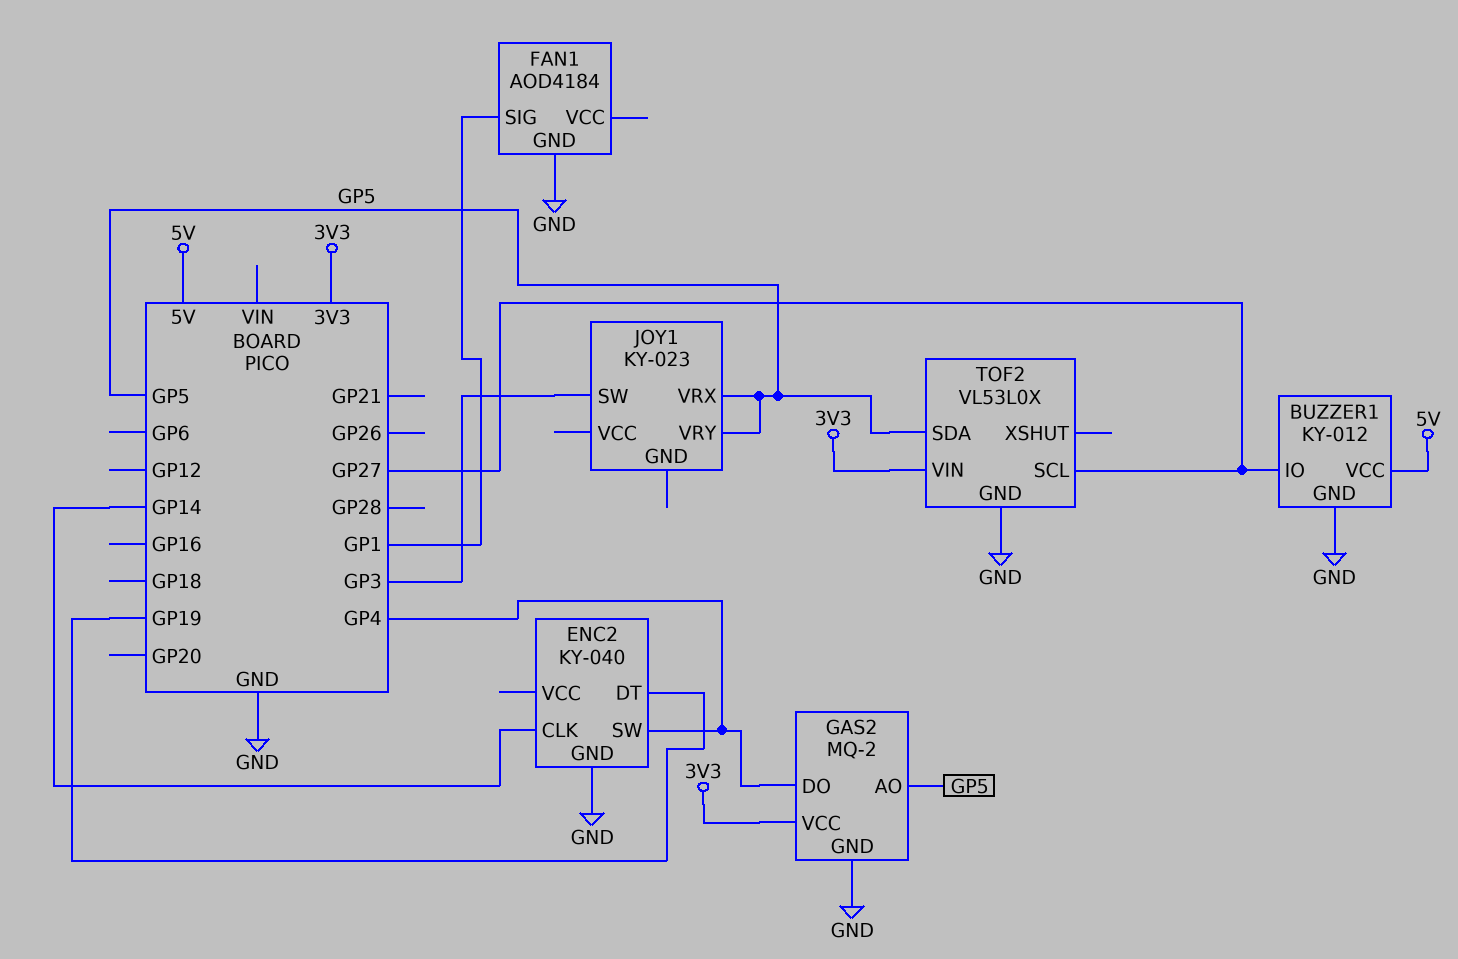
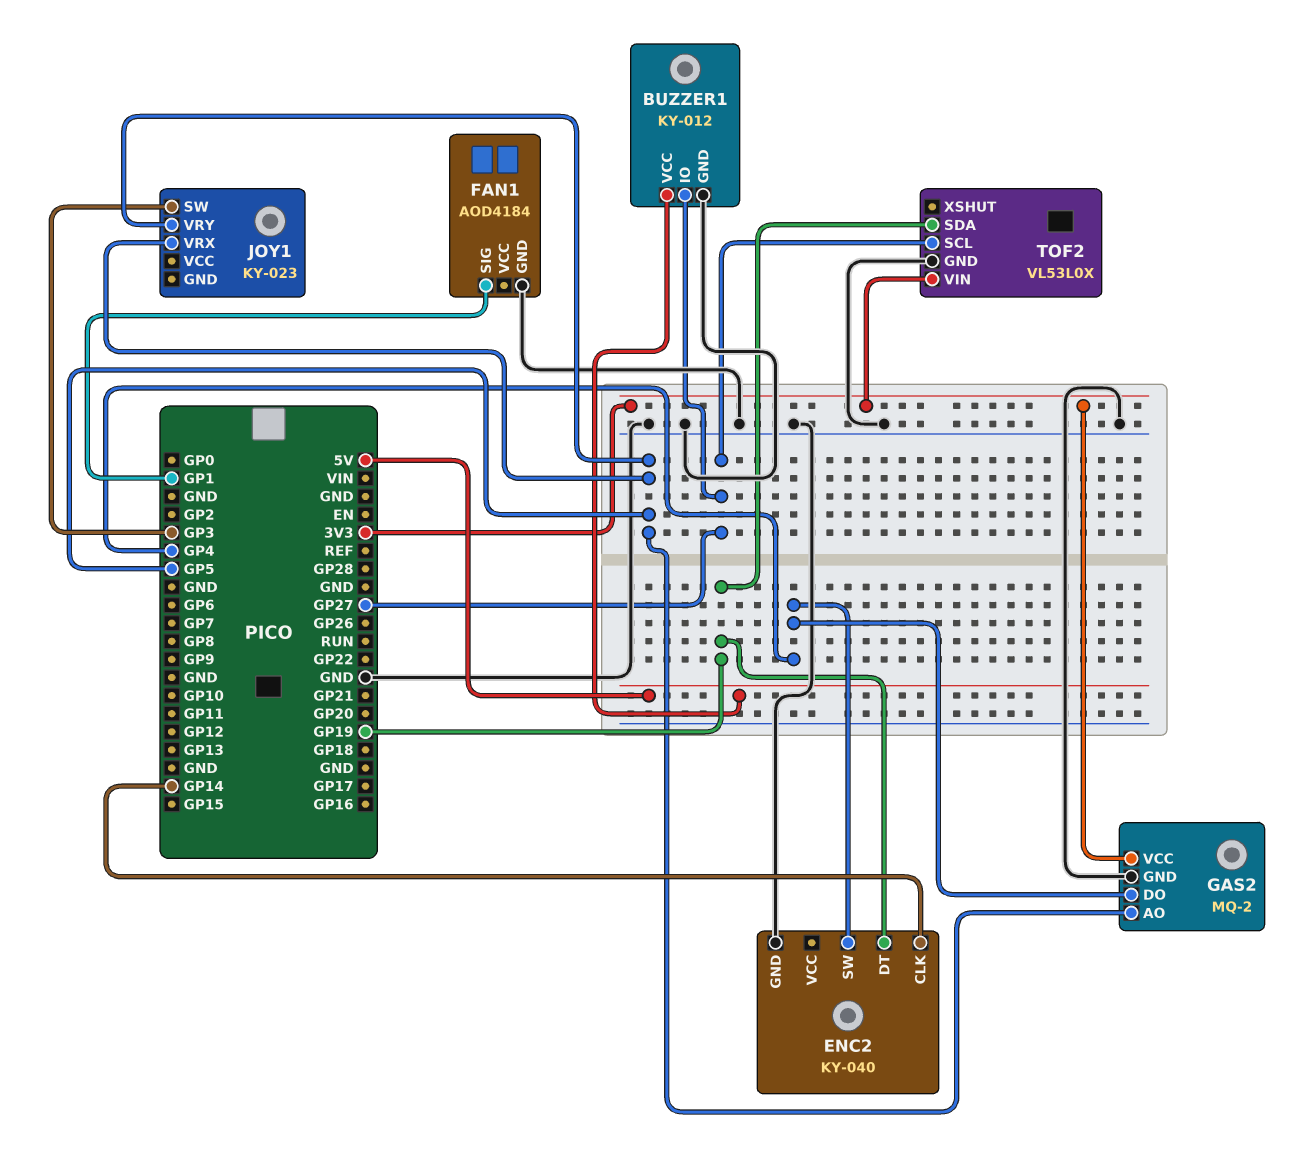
TOF2 pin SDA: GP5 -> GP19

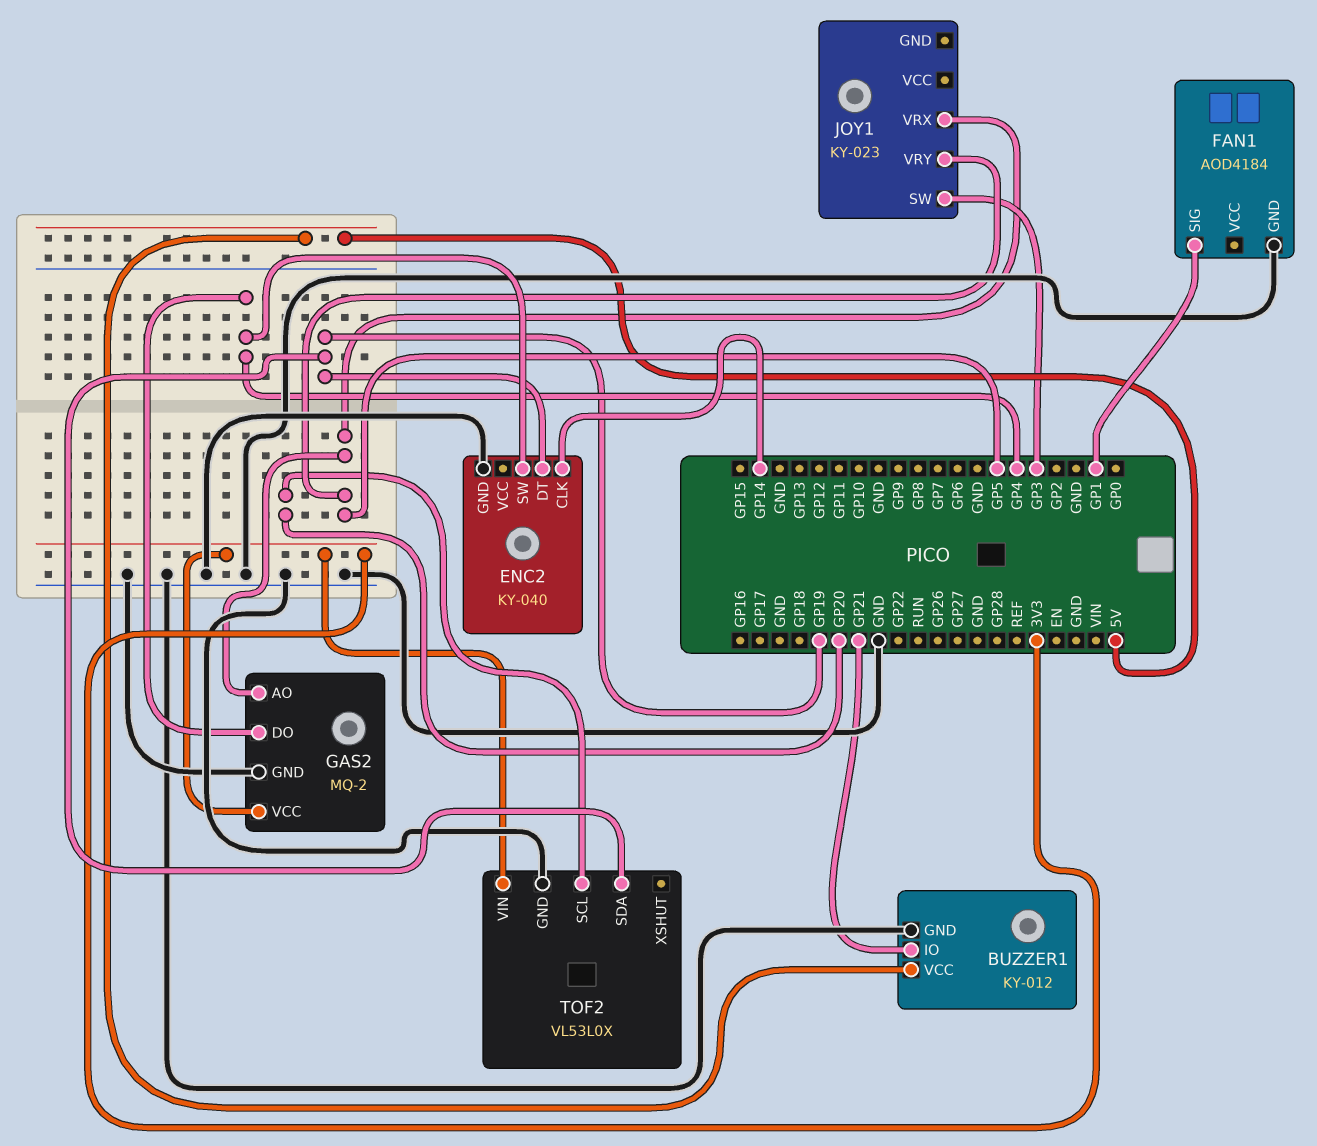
BUZZER1 pin IO: GP27 -> GP21
TOF2 pin SCL: GP27 -> GP20

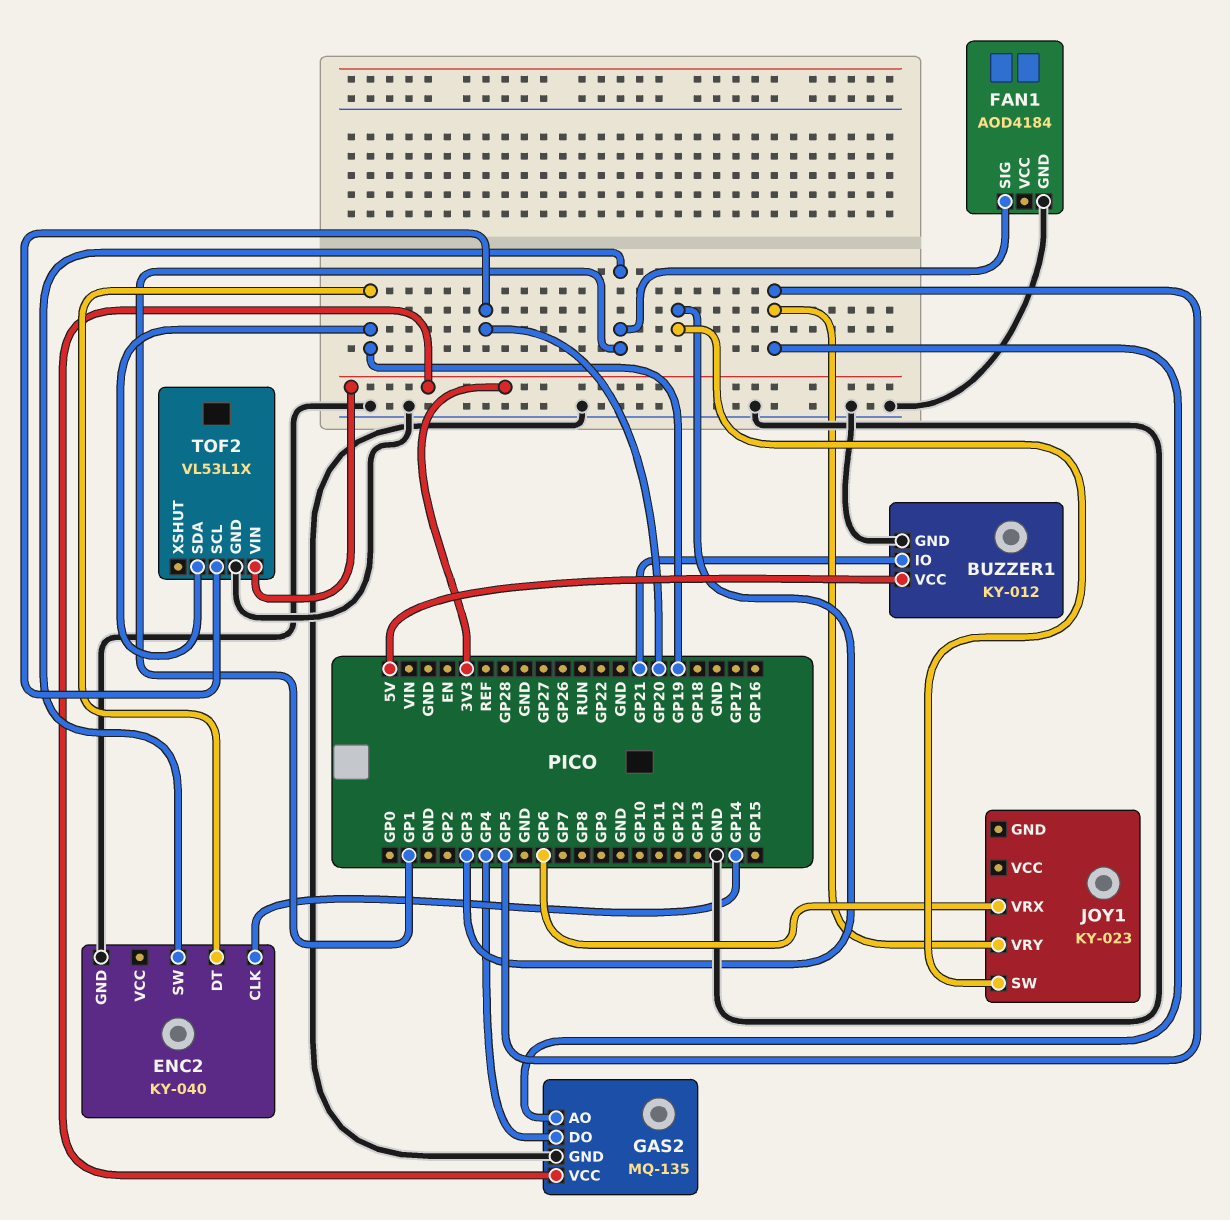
ENC2 pin SW: GP4 -> GP1
GAS2: MQ-2 -> MQ-135
JOY1 pin VRX: GP5 -> GP6
TOF2: VL53L0X -> VL53L1X

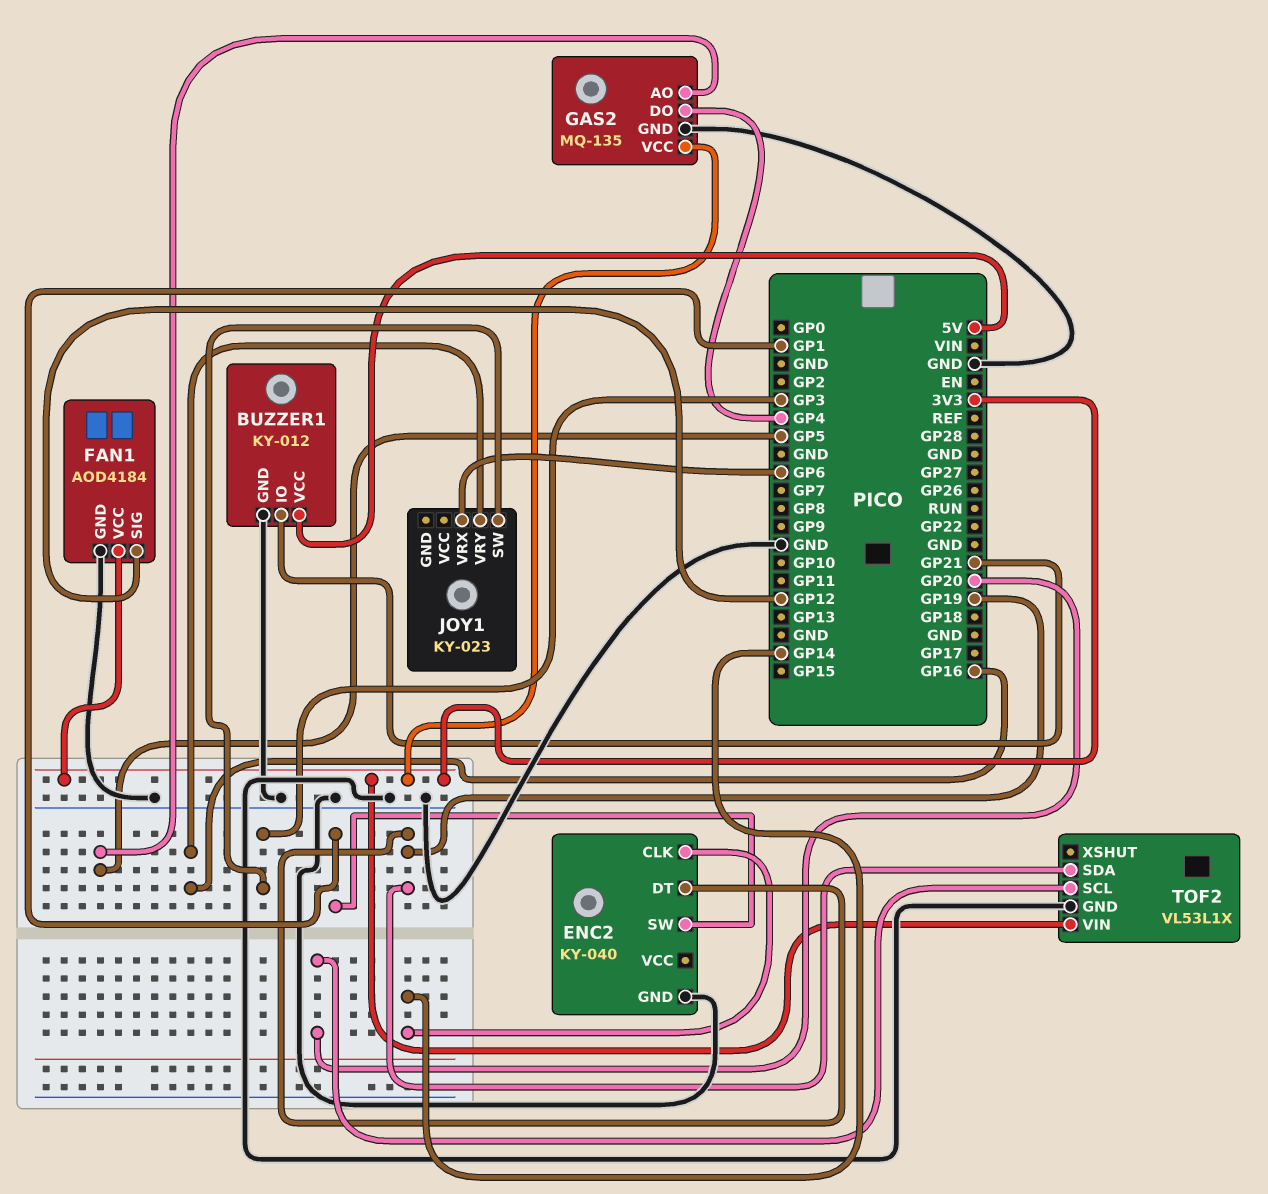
FAN1 pin SIG: GP1 -> GP12
FAN1 pin VCC: none -> 3V3
JOY1 pin VRY: GP5 -> GP16

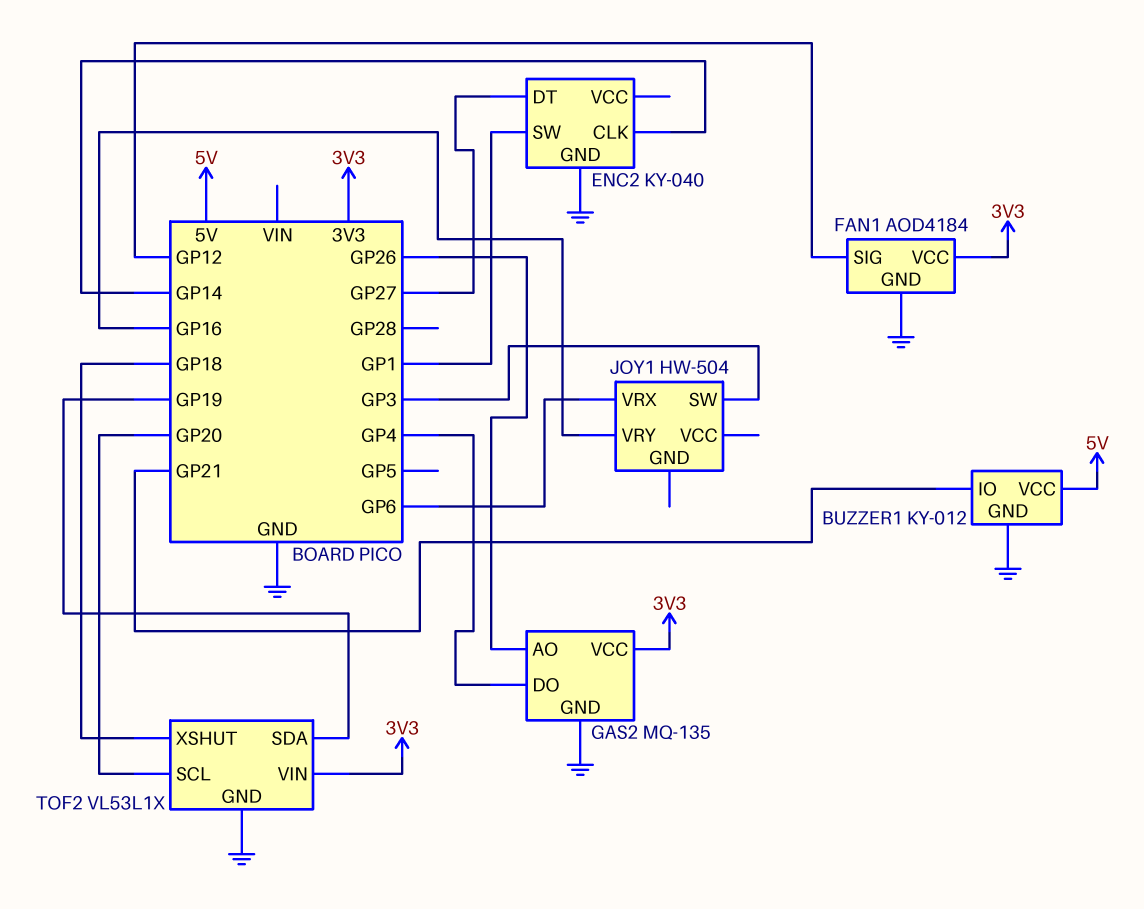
ENC2 pin DT: GP19 -> GP27
GAS2 pin AO: GP5 -> GP26
JOY1: KY-023 -> HW-504
TOF2 pin XSHUT: none -> GP18

